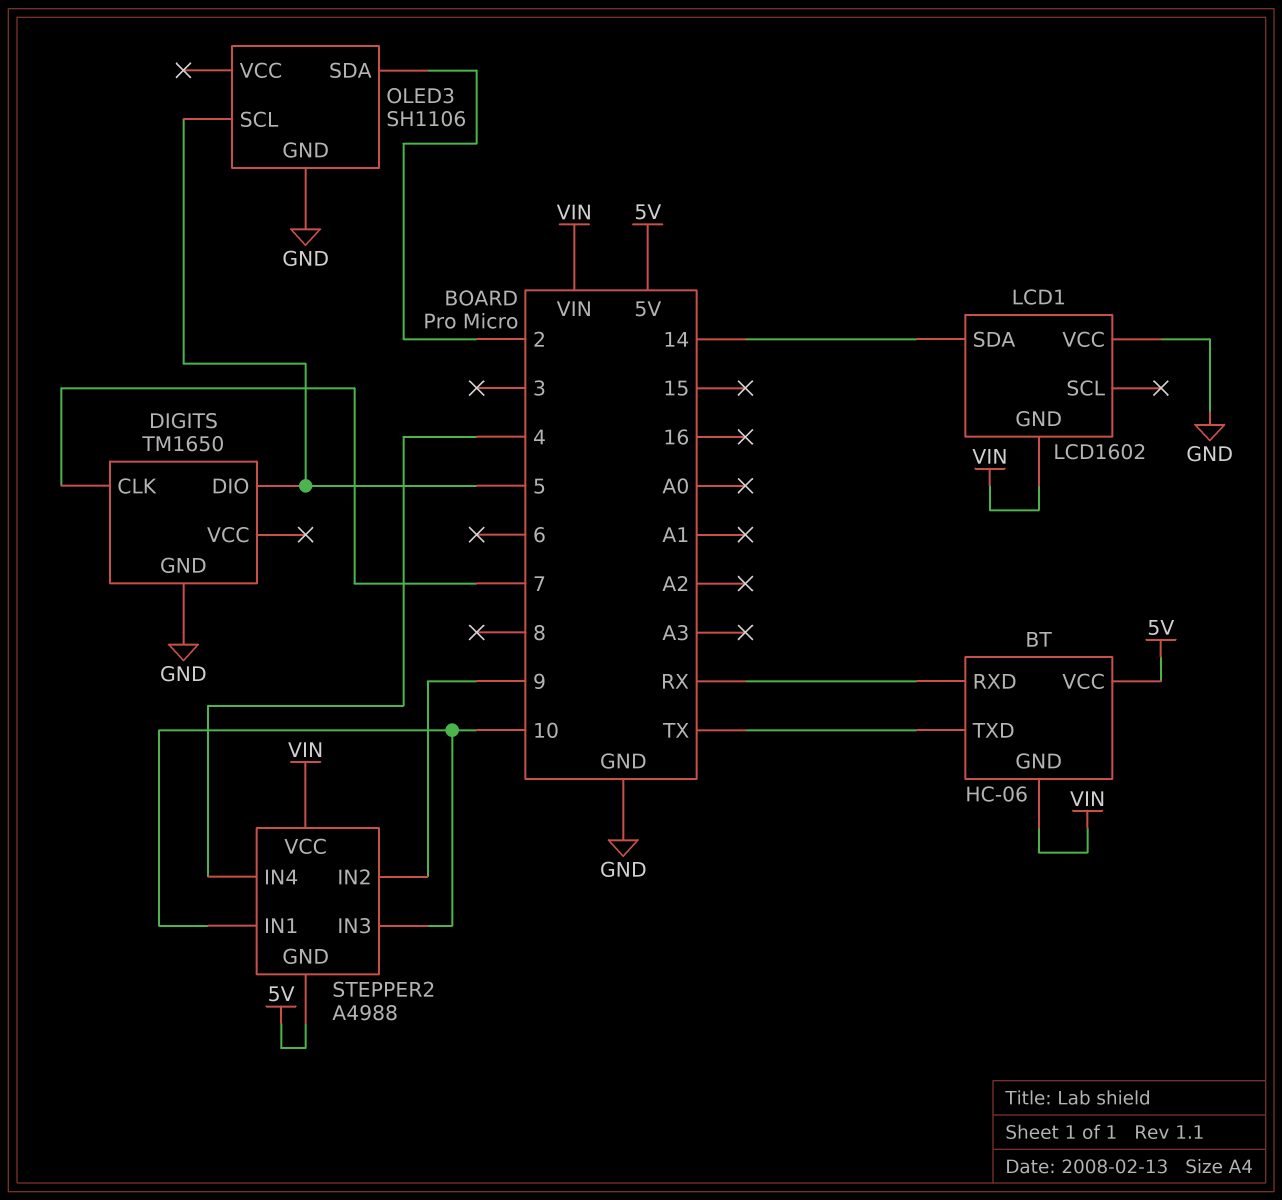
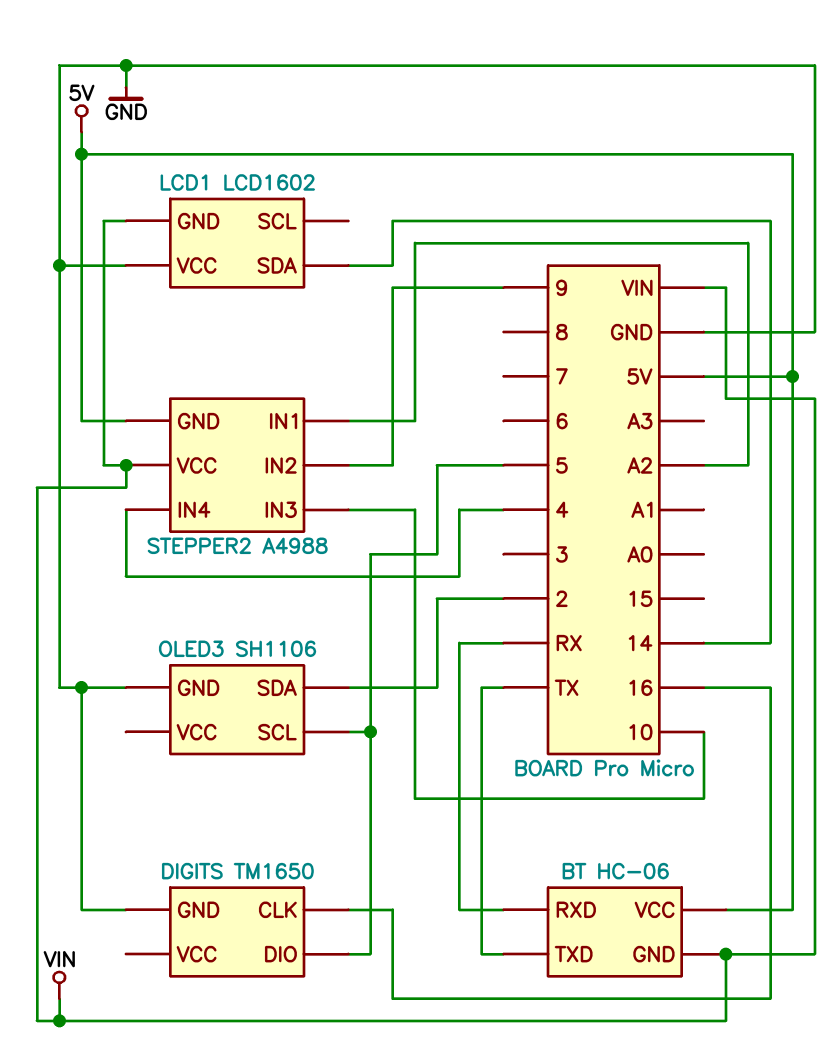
DIGITS pin CLK: 7 -> 16
STEPPER2 pin IN1: 10 -> A2

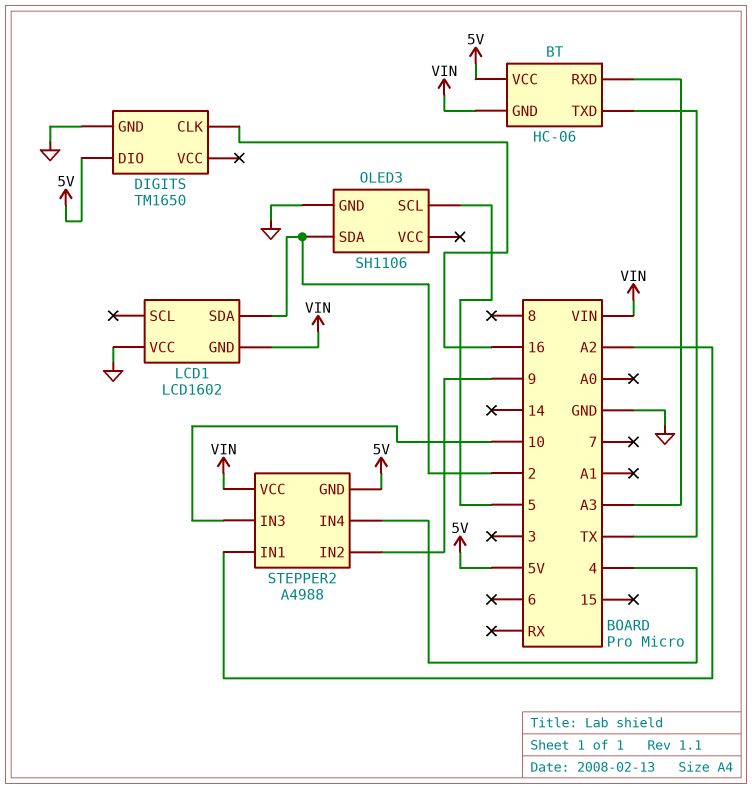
BT pin RXD: RX -> A3
DIGITS pin DIO: 5 -> 5V
LCD1 pin SDA: 14 -> 2

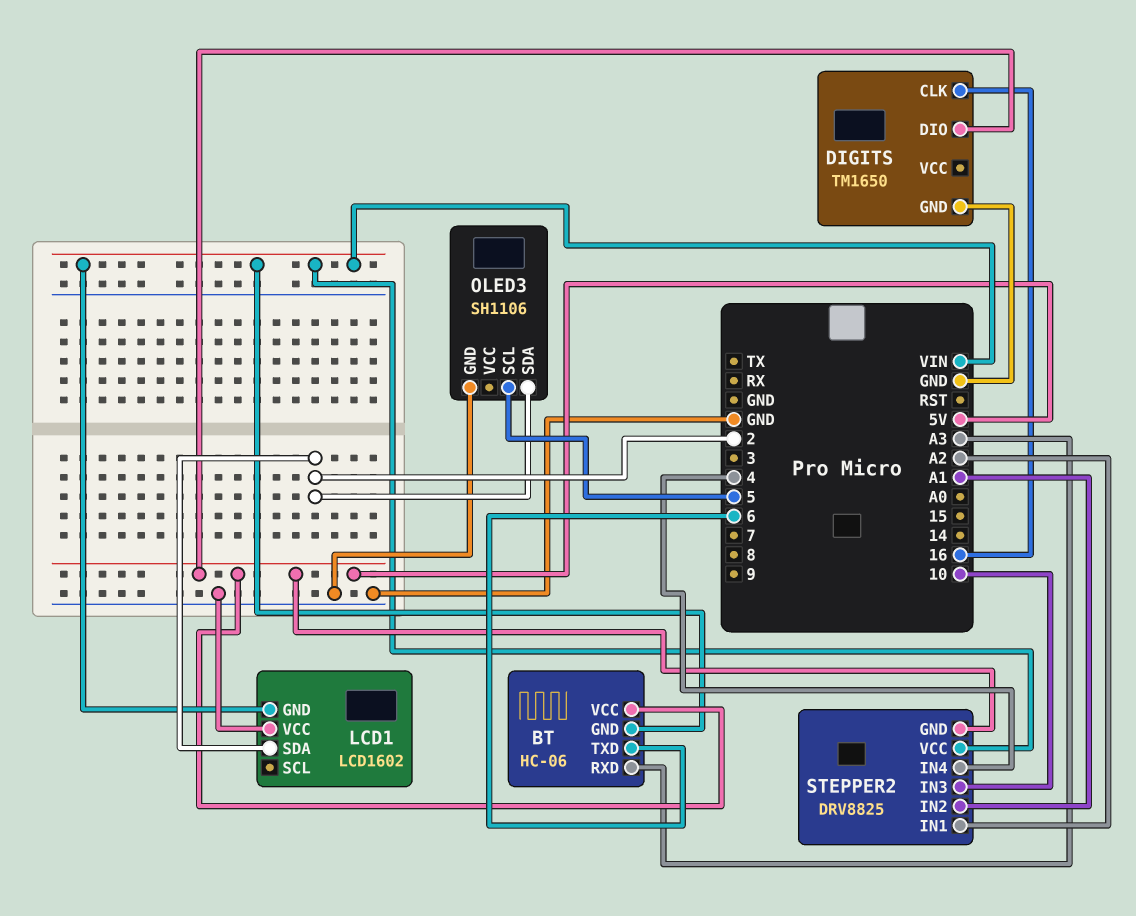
BT pin TXD: TX -> 6
STEPPER2: A4988 -> DRV8825
STEPPER2 pin IN2: 9 -> A1

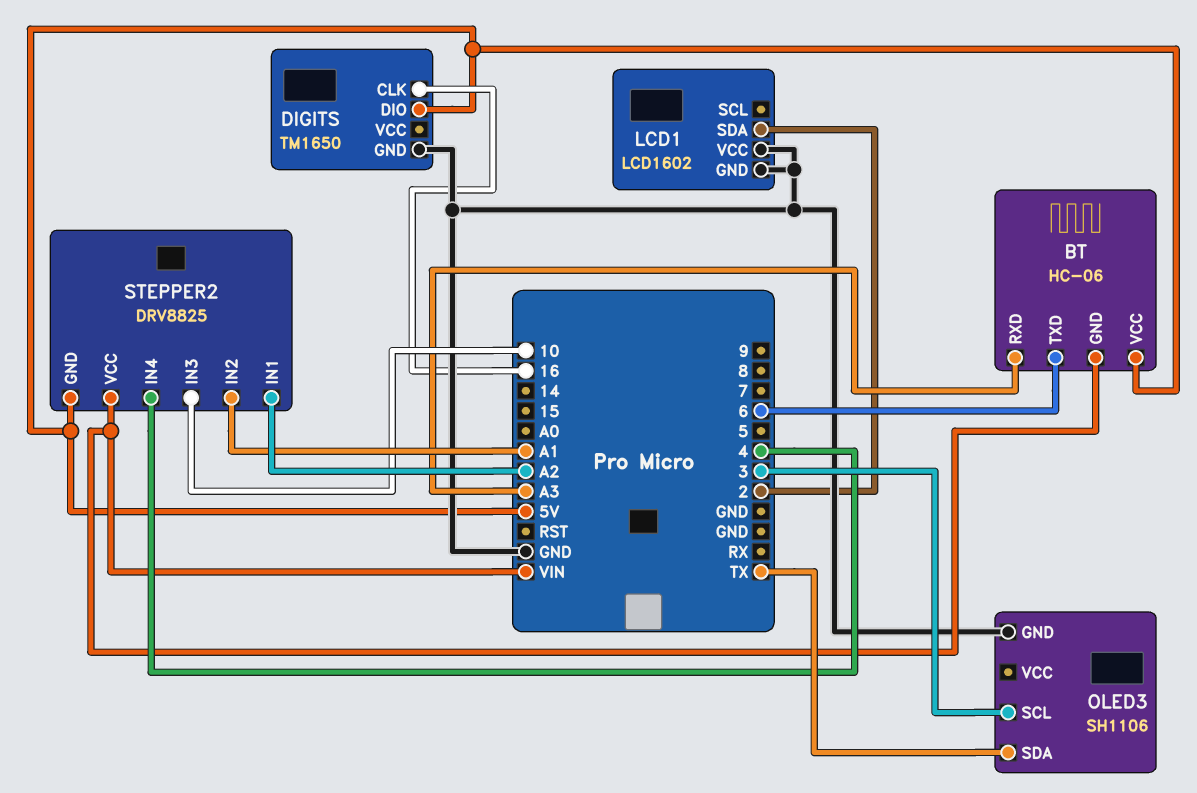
LCD1 pin GND: VIN -> GND
OLED3 pin SCL: 5 -> 3
OLED3 pin SDA: 2 -> TX

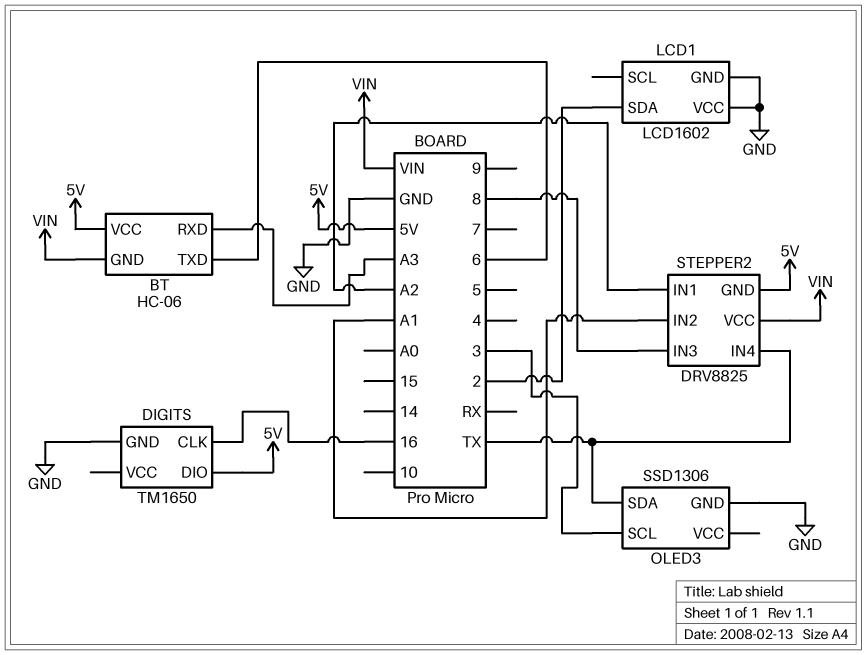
OLED3: SH1106 -> SSD1306
STEPPER2 pin IN3: 10 -> 8
STEPPER2 pin IN4: 4 -> TX

